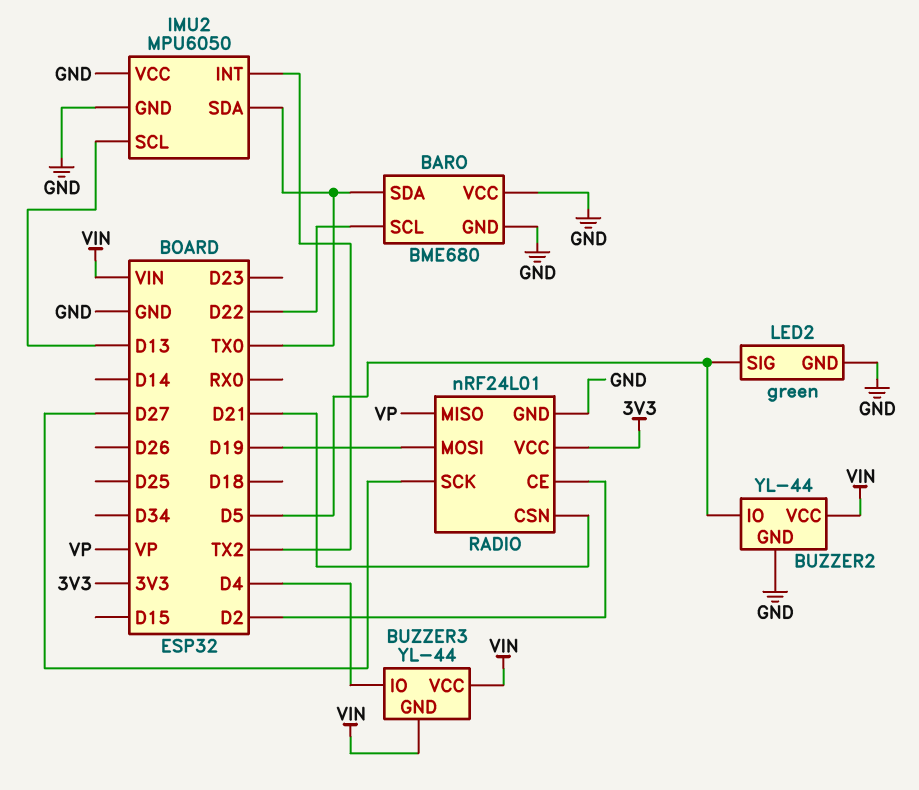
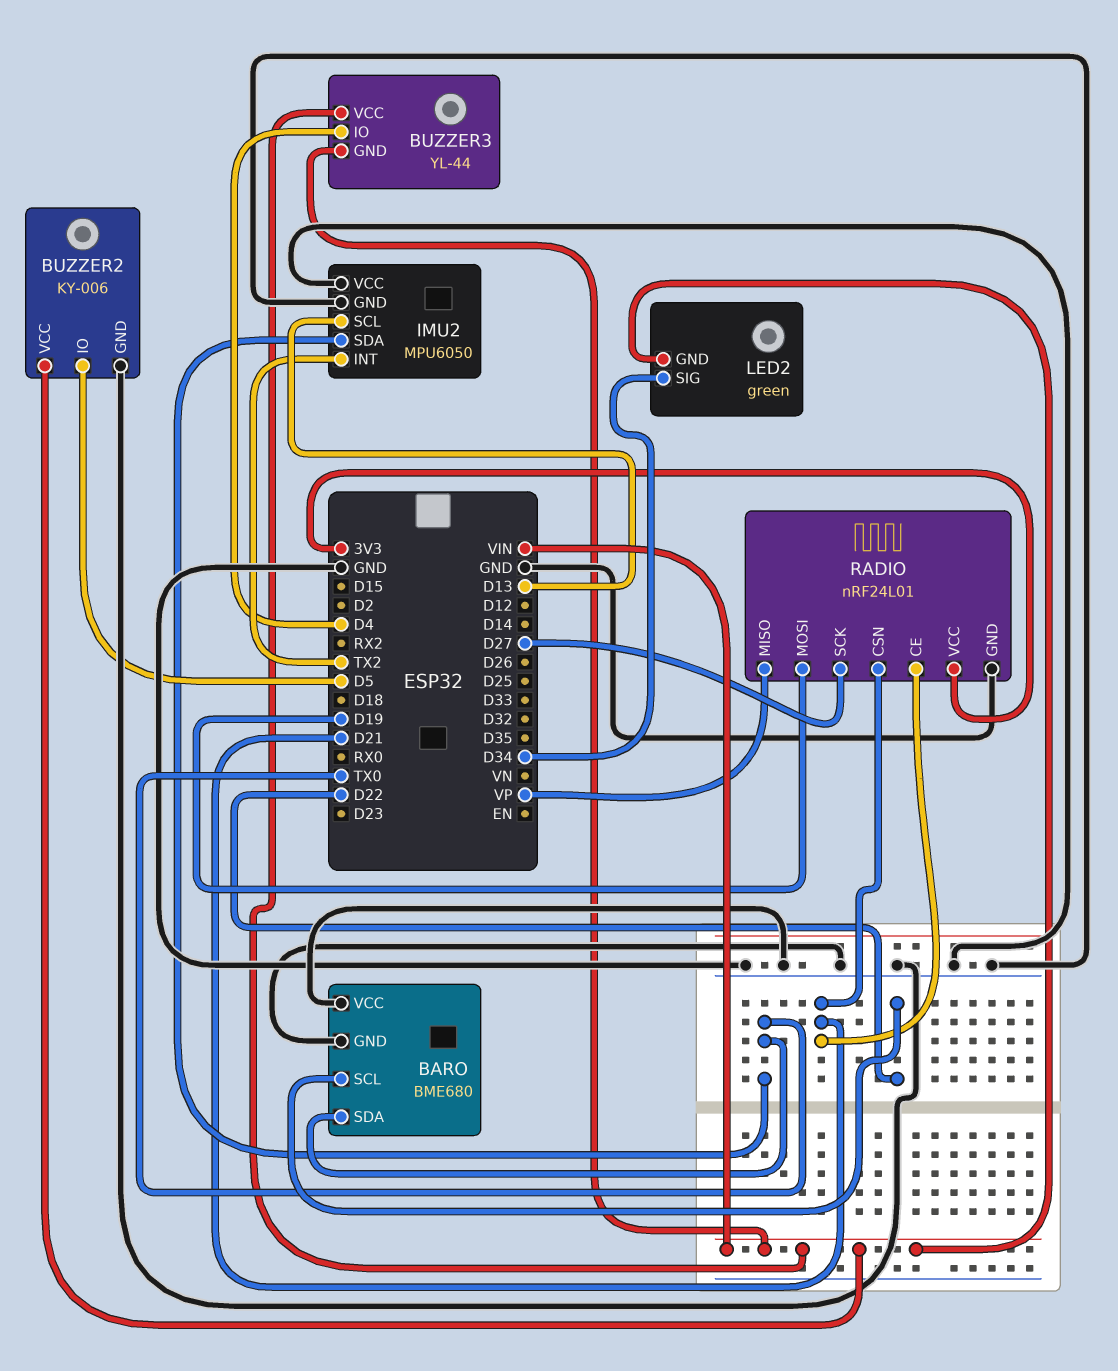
BUZZER2: YL-44 -> KY-006
LED2 pin GND: GND -> VIN
LED2 pin SIG: D5 -> D34
RADIO pin CE: D2 -> D21

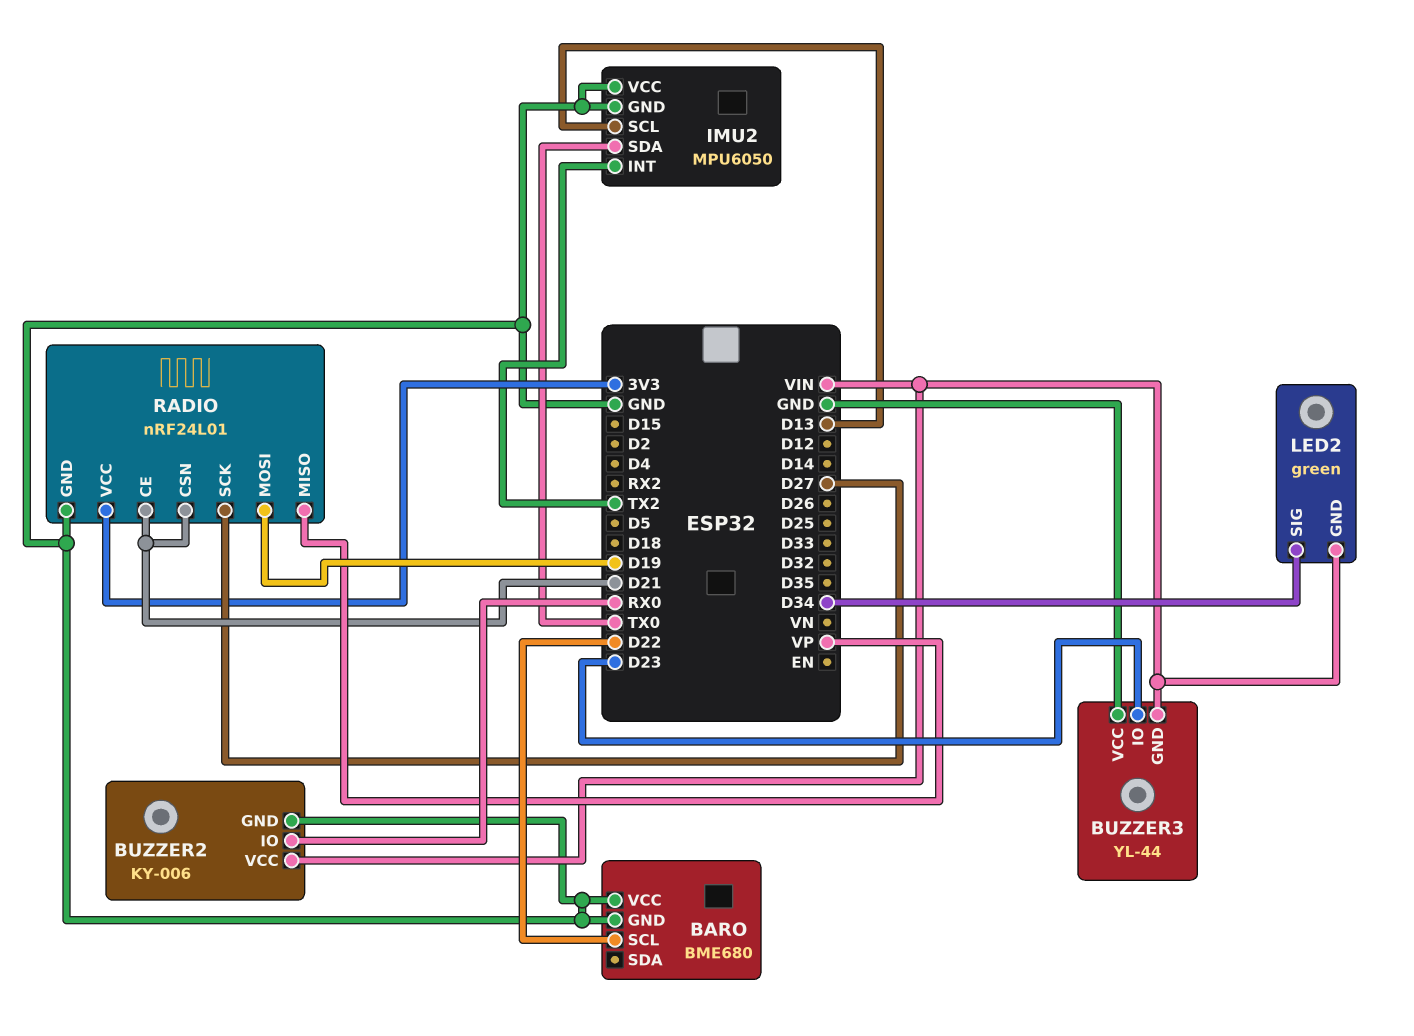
BARO pin SDA: TX0 -> none
BUZZER2 pin IO: D5 -> RX0
BUZZER3 pin IO: D4 -> D23
BUZZER3 pin VCC: VIN -> GND

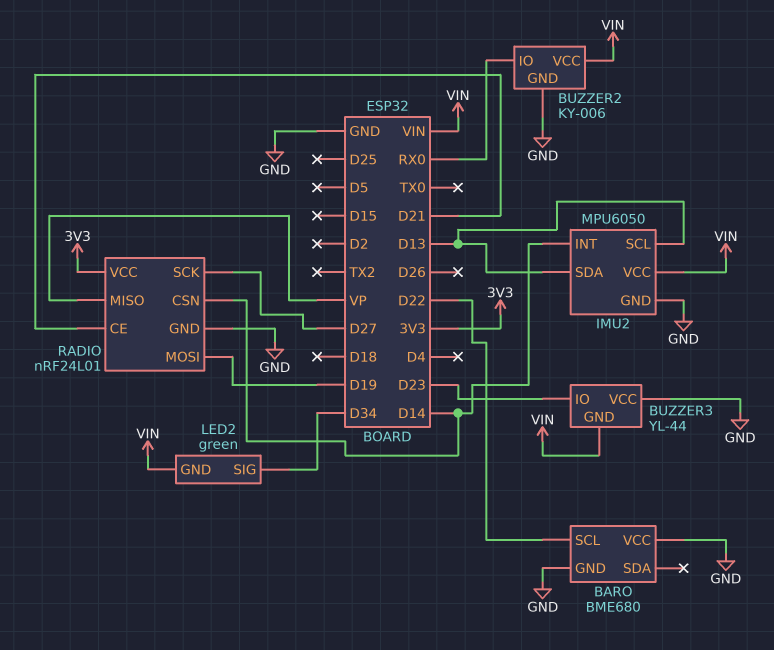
IMU2 pin INT: TX2 -> D14
IMU2 pin SDA: TX0 -> D13
IMU2 pin VCC: GND -> VIN
RADIO pin CSN: D21 -> D14

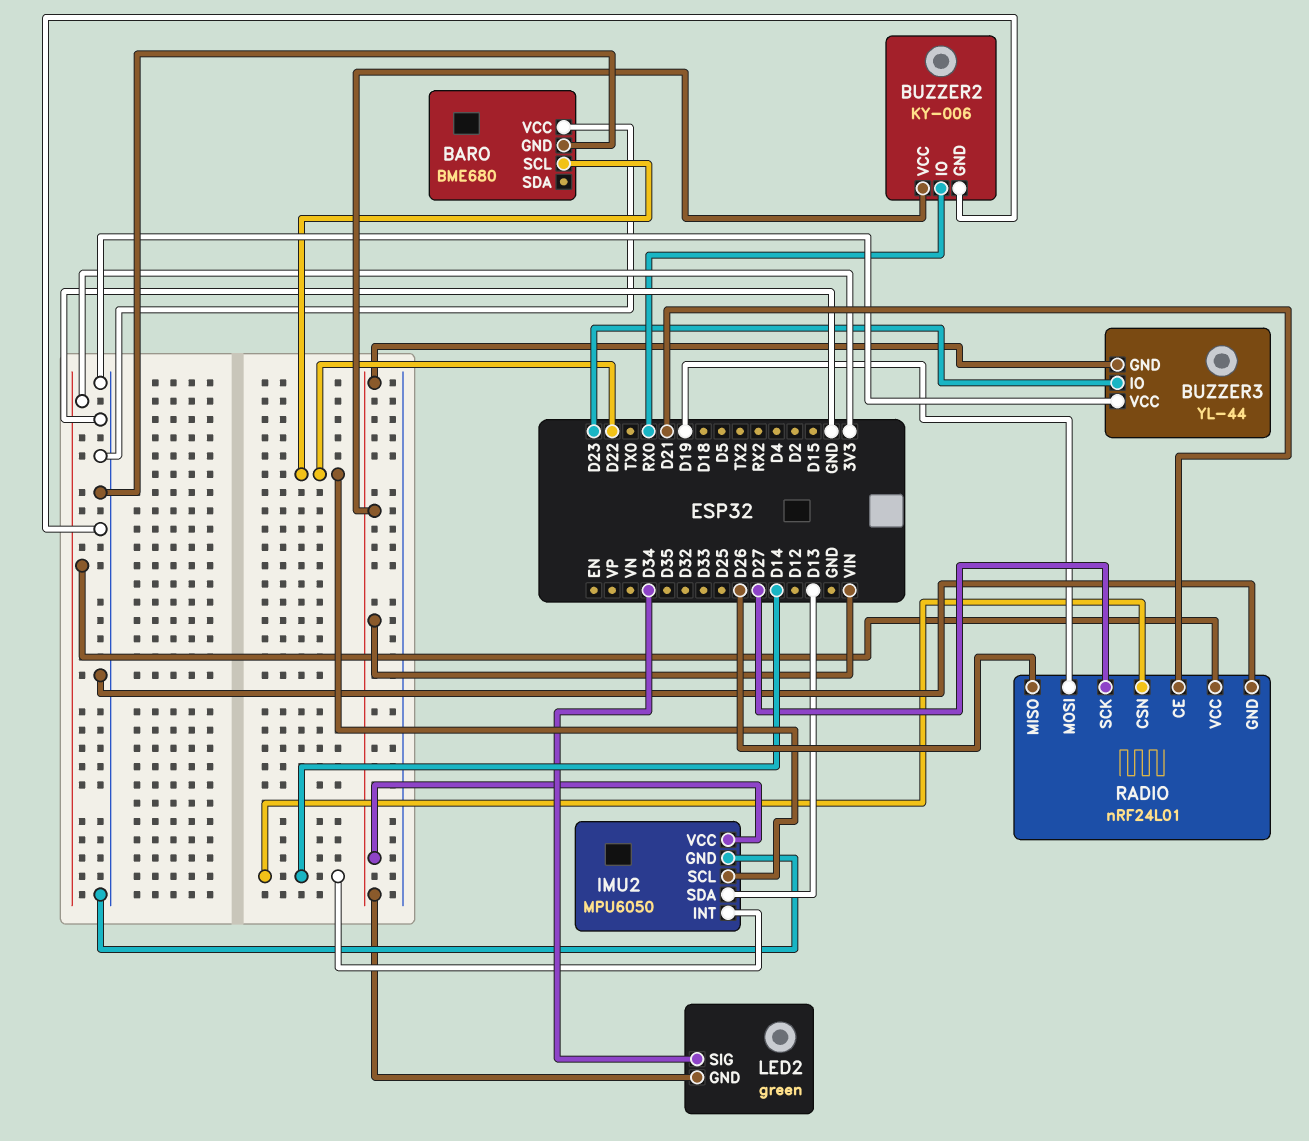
IMU2 pin SCL: D13 -> D22
RADIO pin MISO: VP -> D26

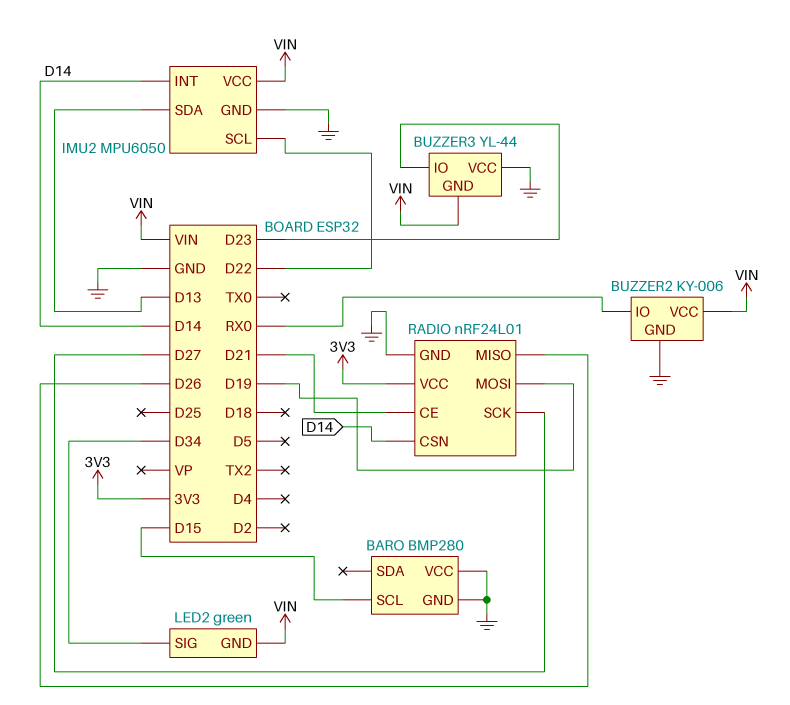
BARO: BME680 -> BMP280
BARO pin SCL: D22 -> D15

